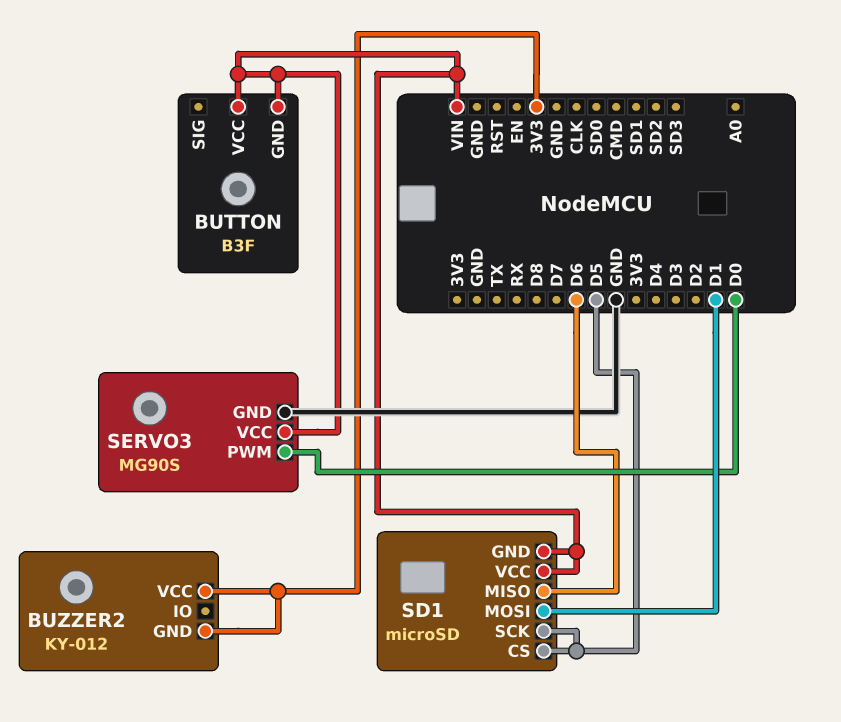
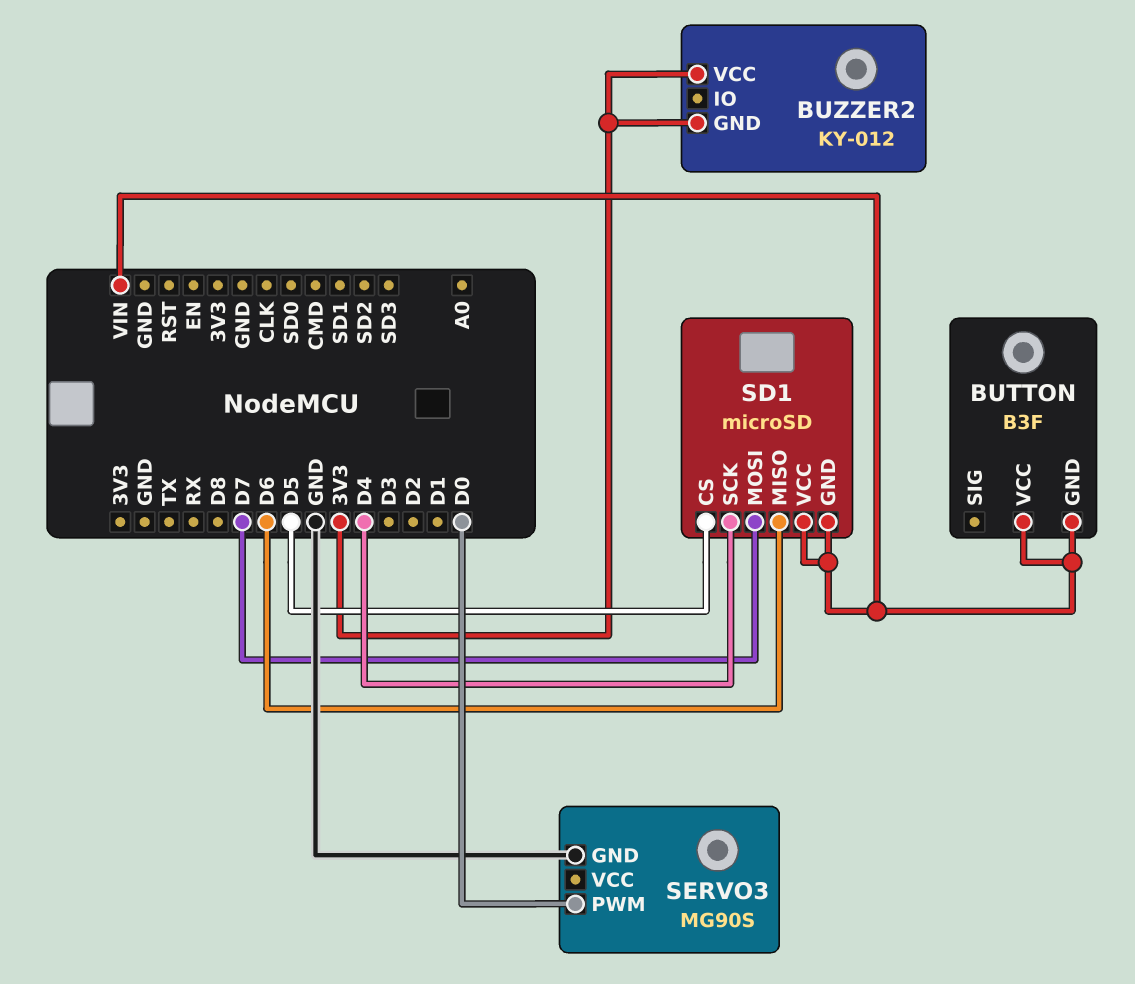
SD1 pin MOSI: D1 -> D7
SD1 pin SCK: D5 -> D4
SERVO3 pin VCC: VIN -> none

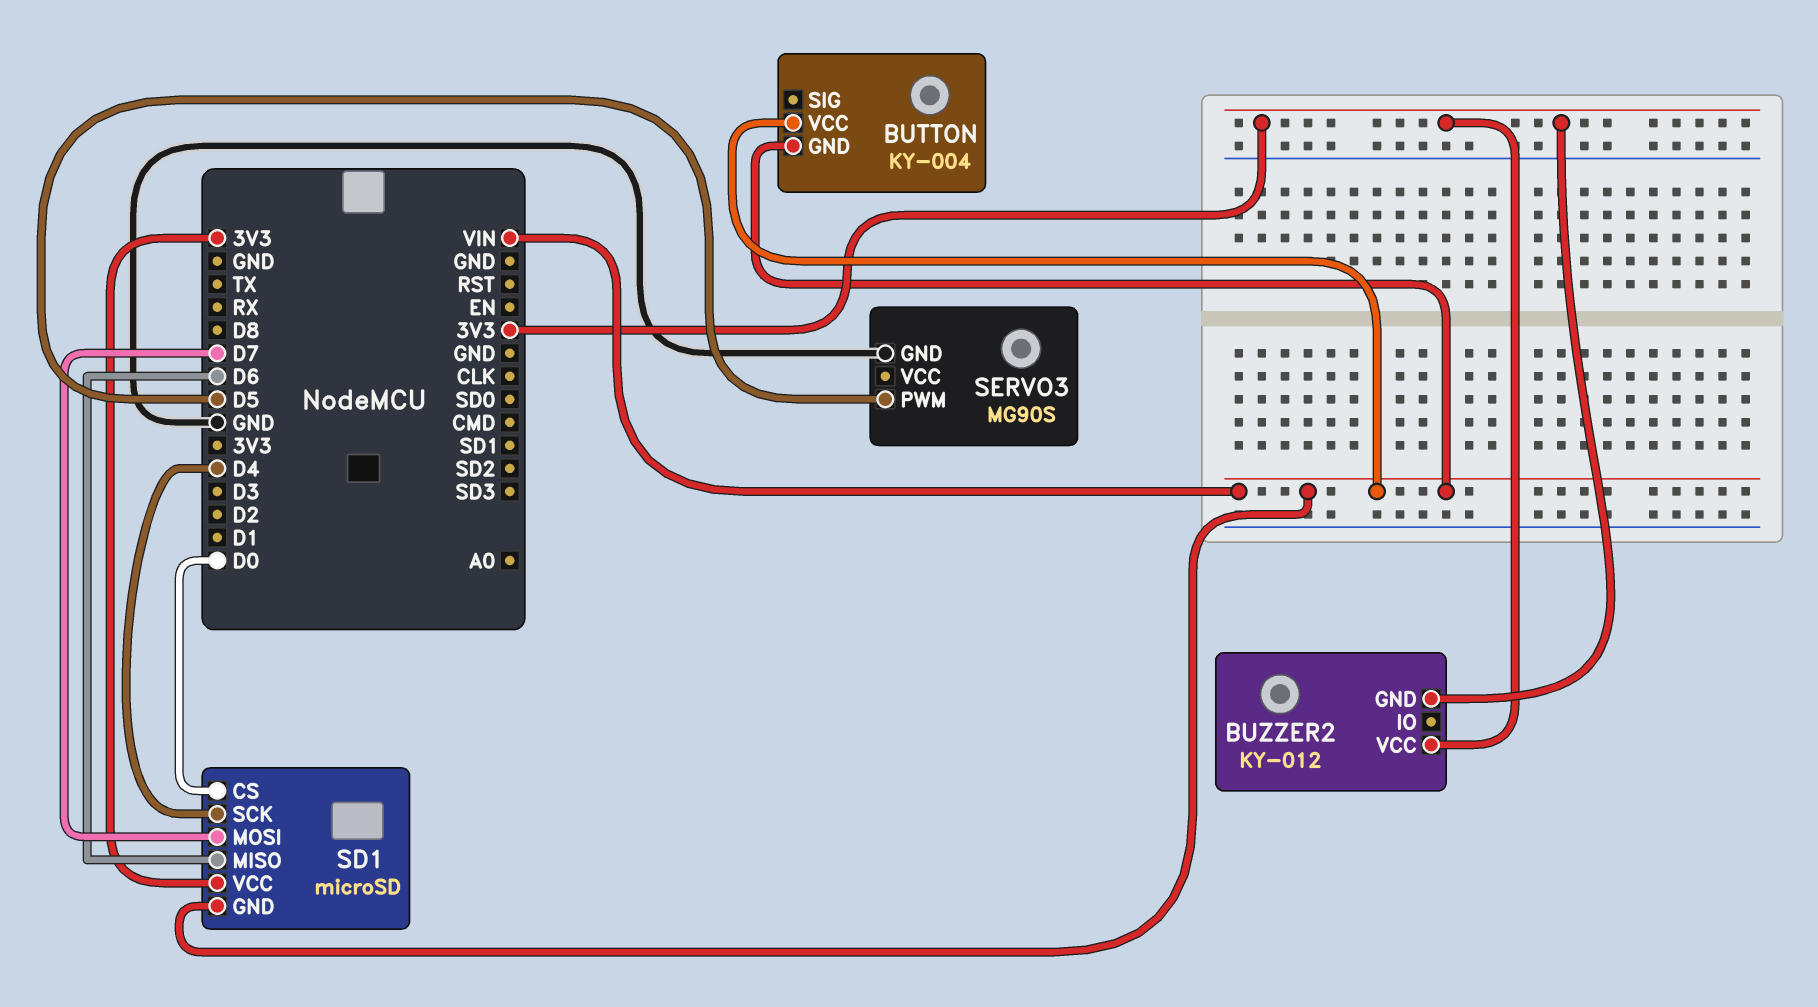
BUTTON: B3F -> KY-004
SD1 pin CS: D5 -> D0
SD1 pin VCC: VIN -> 3V3
SERVO3 pin PWM: D0 -> D5

